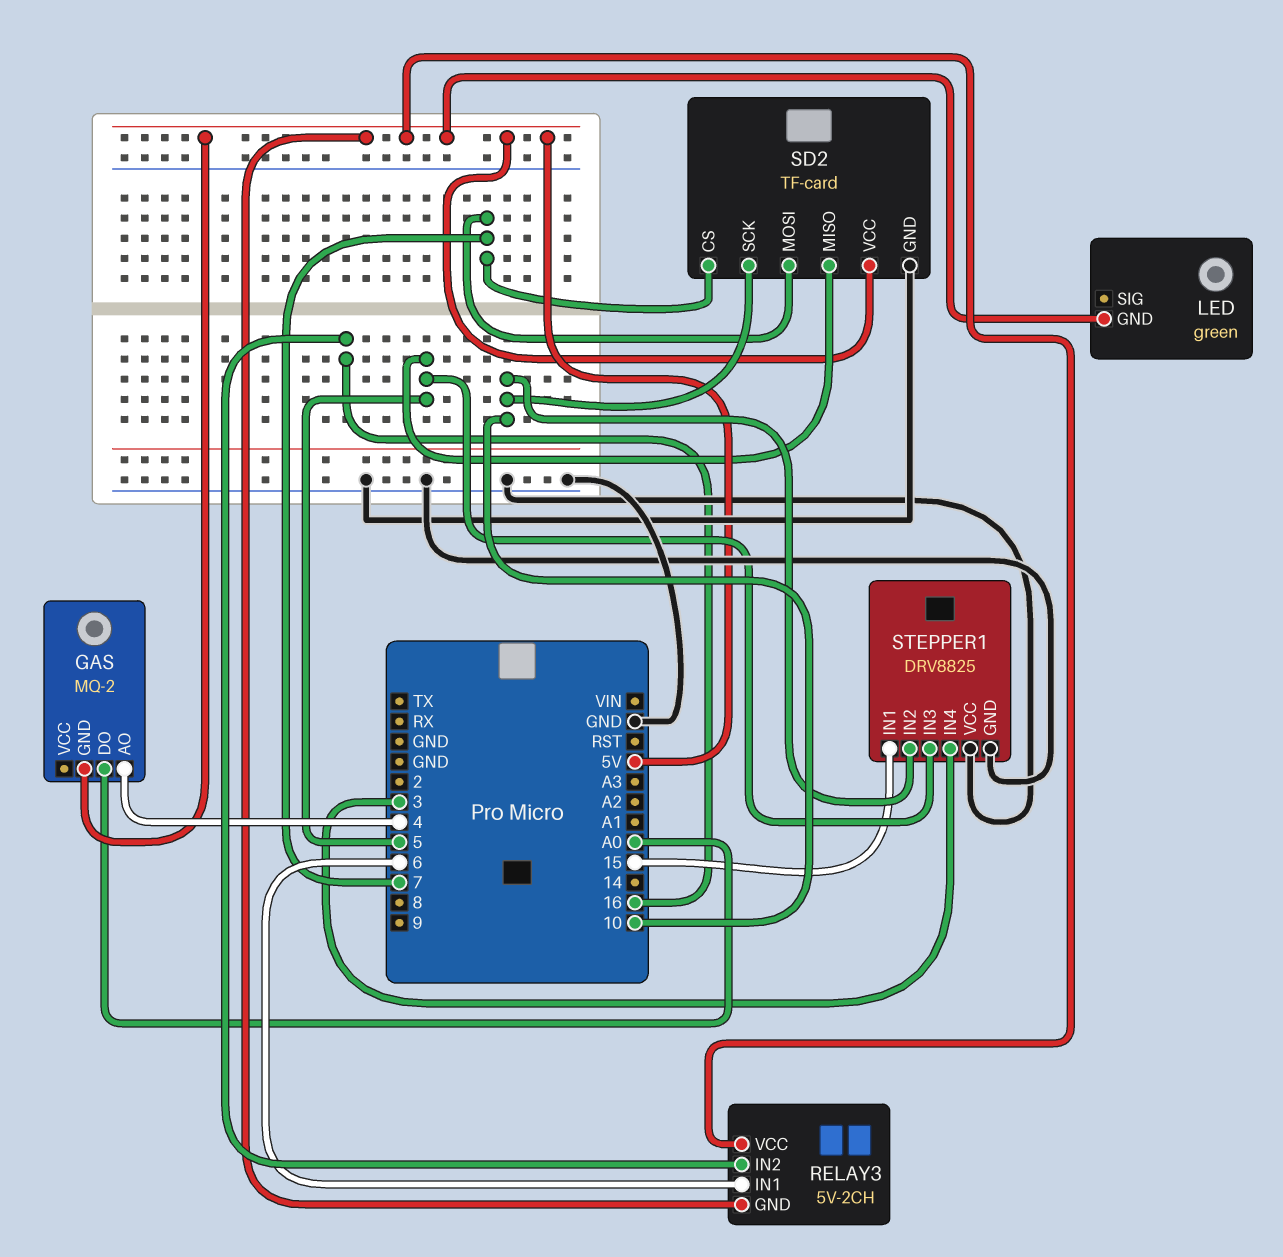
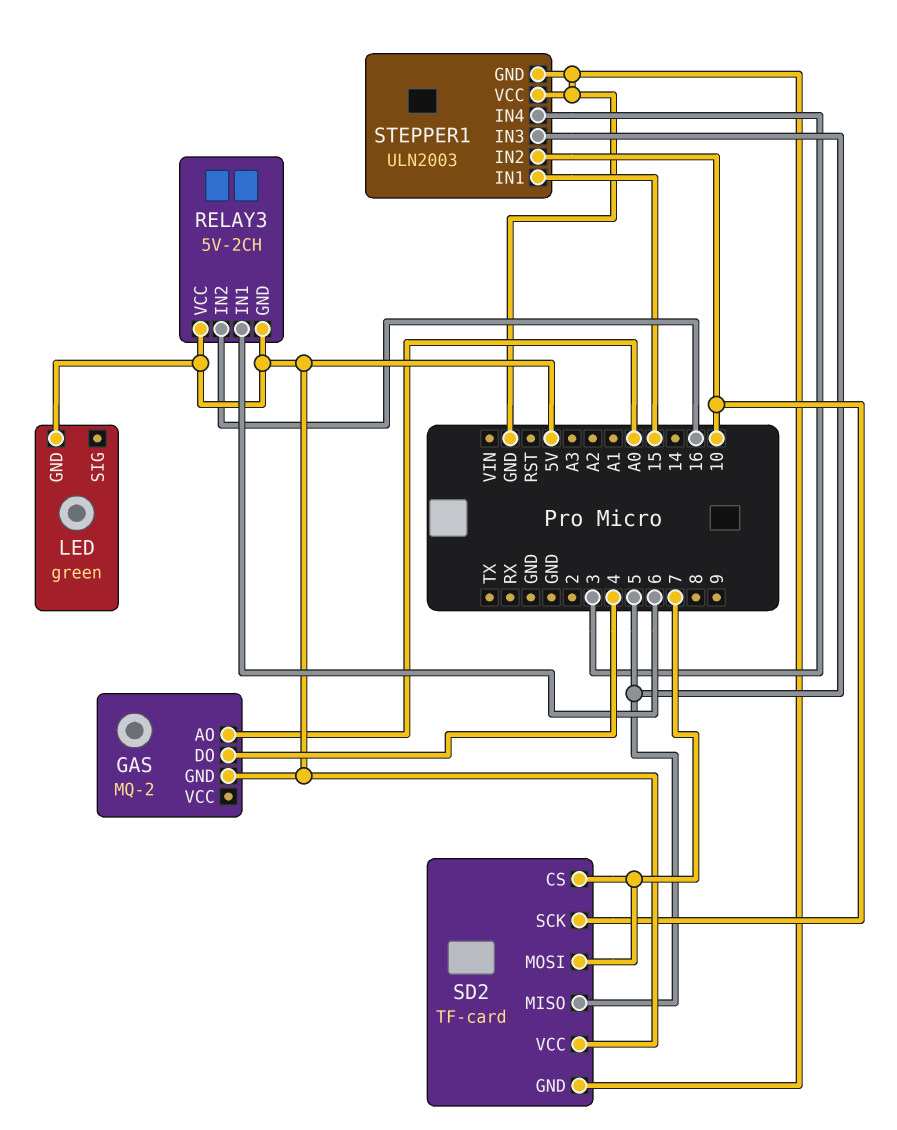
GAS pin AO: 4 -> A0
GAS pin DO: A0 -> 4
STEPPER1: DRV8825 -> ULN2003

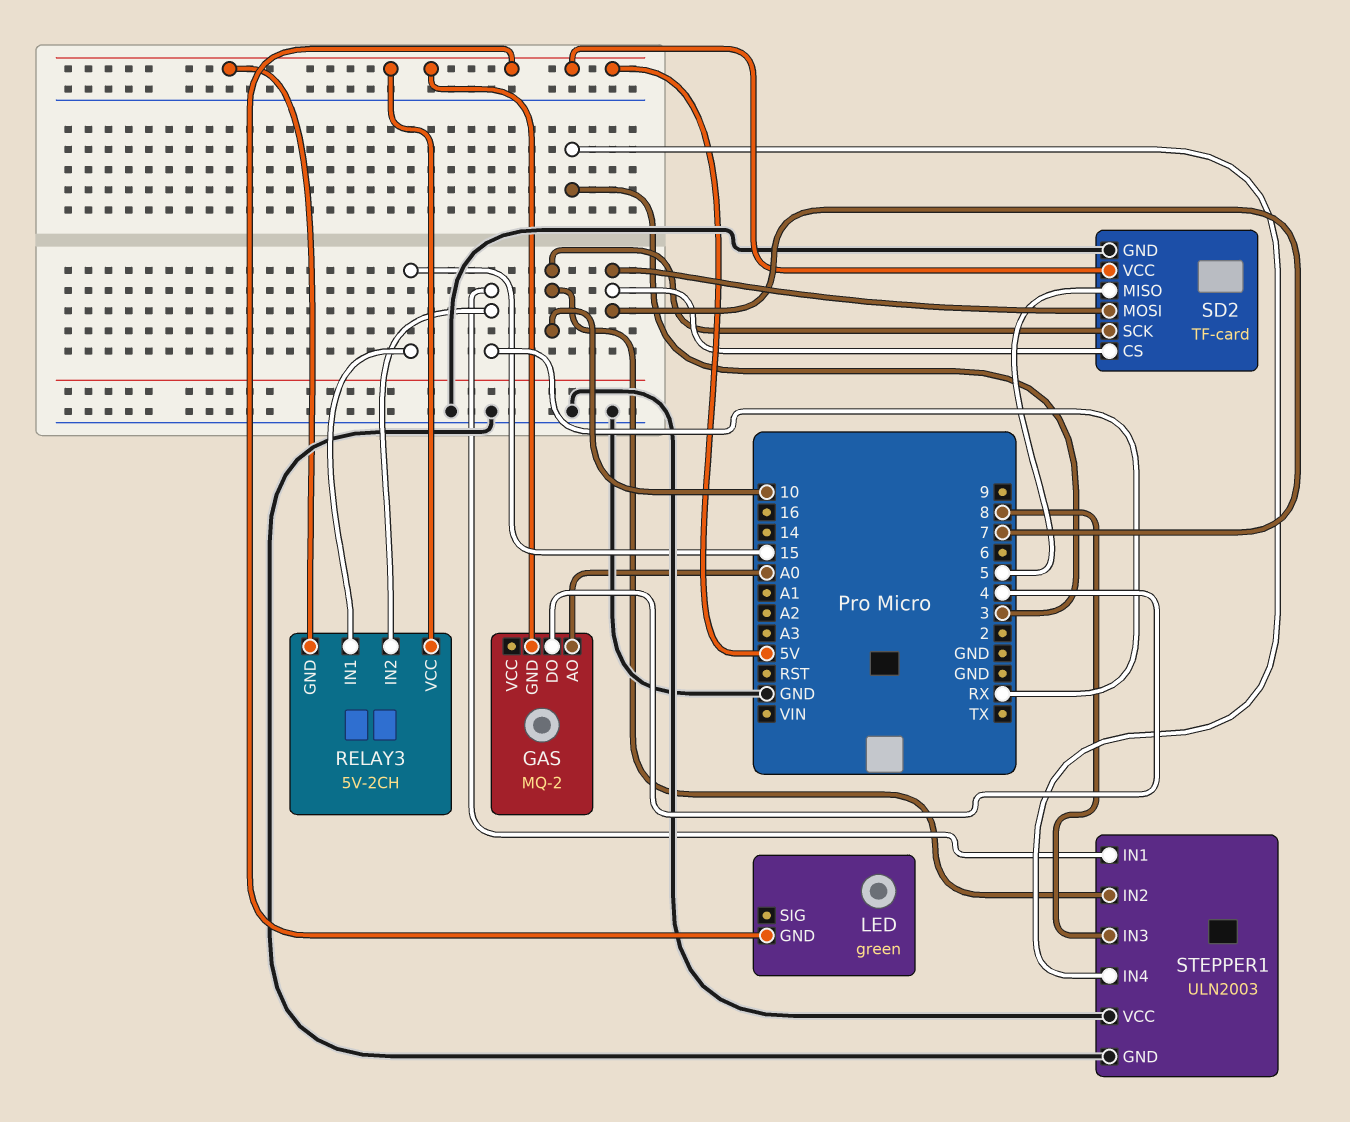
RELAY3 pin IN1: 6 -> 15
RELAY3 pin IN2: 16 -> RX
STEPPER1 pin IN1: 15 -> RX
STEPPER1 pin IN3: 5 -> 8

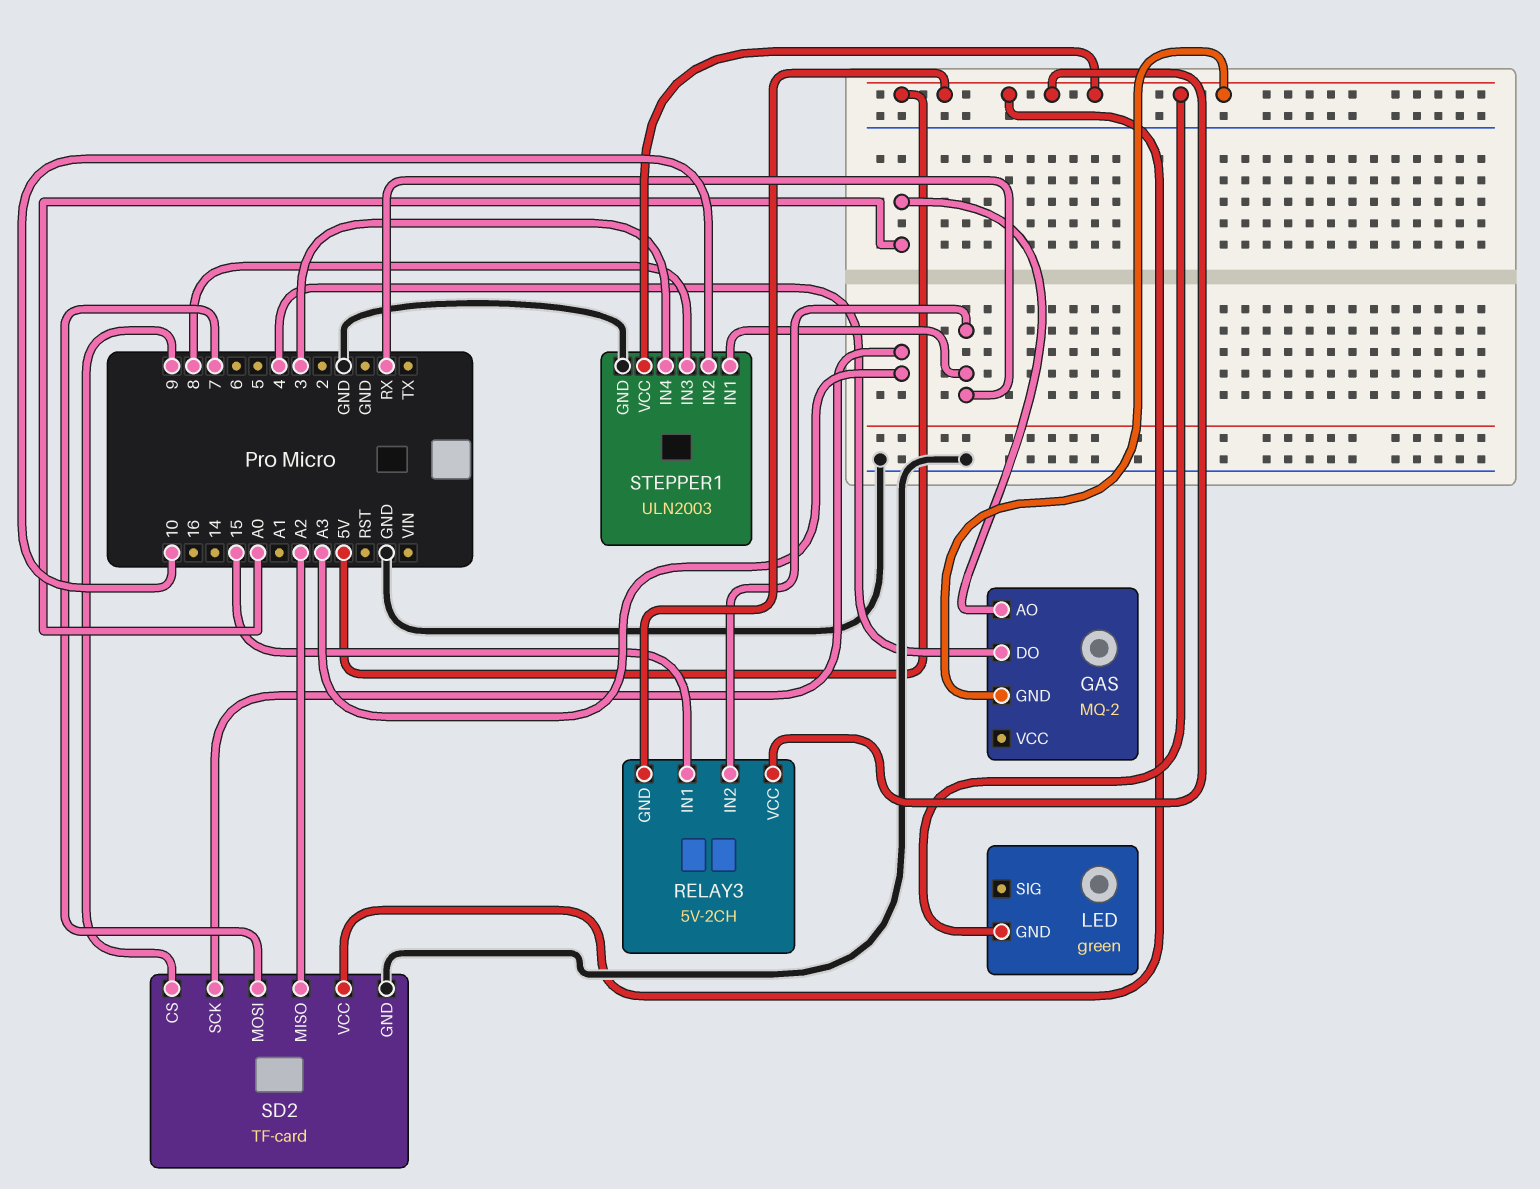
SD2 pin CS: 7 -> 9
SD2 pin MISO: 5 -> A2
SD2 pin SCK: 10 -> A3
STEPPER1 pin VCC: GND -> 5V

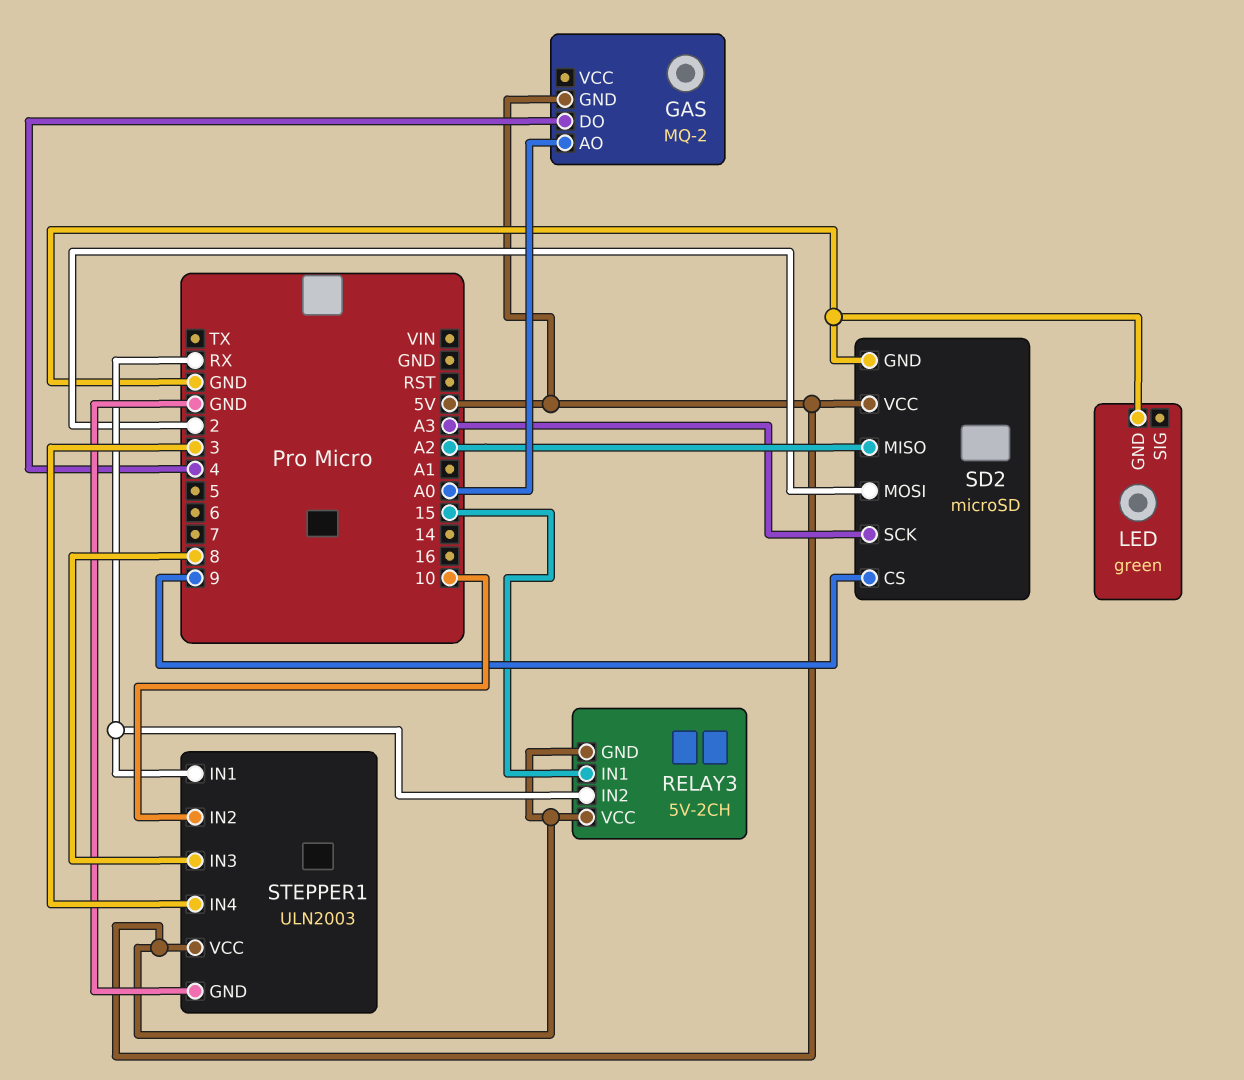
LED pin GND: 5V -> GND
SD2: TF-card -> microSD
SD2 pin MOSI: 7 -> 2

